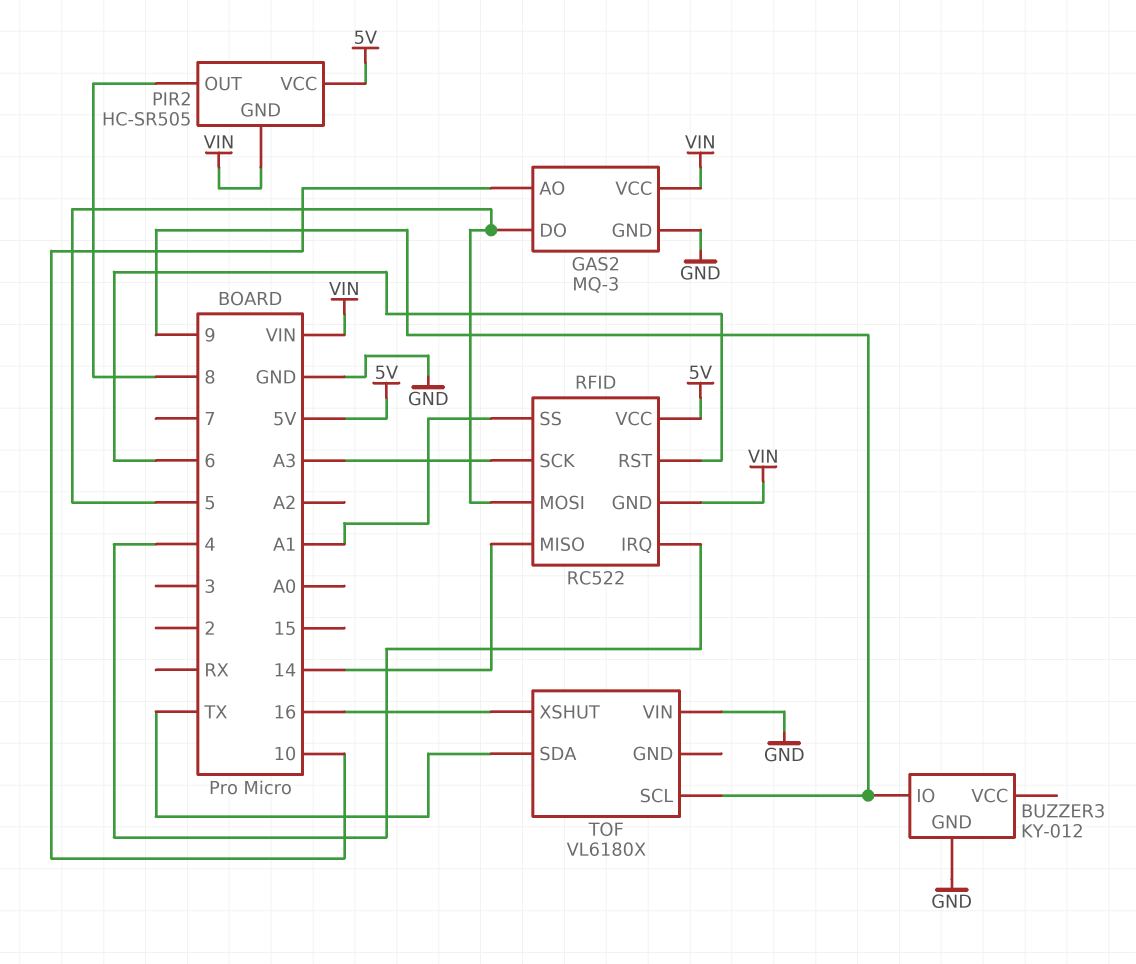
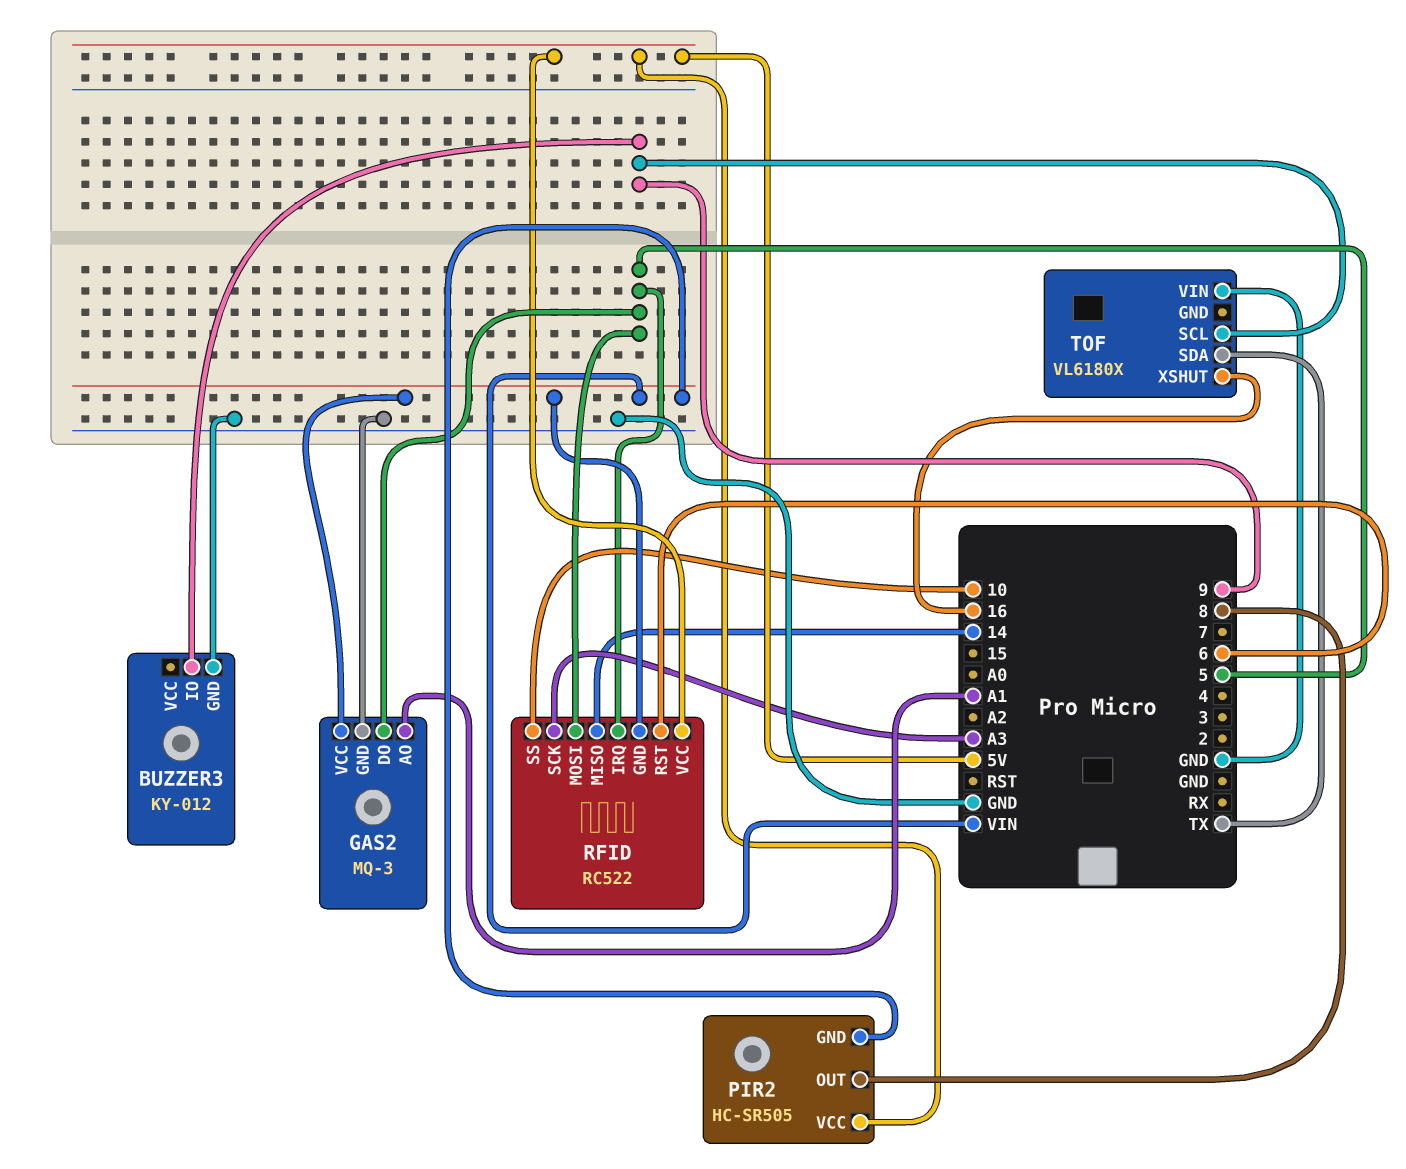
GAS2 pin AO: 10 -> A1
RFID pin IRQ: 4 -> 5
RFID pin SS: A1 -> 10

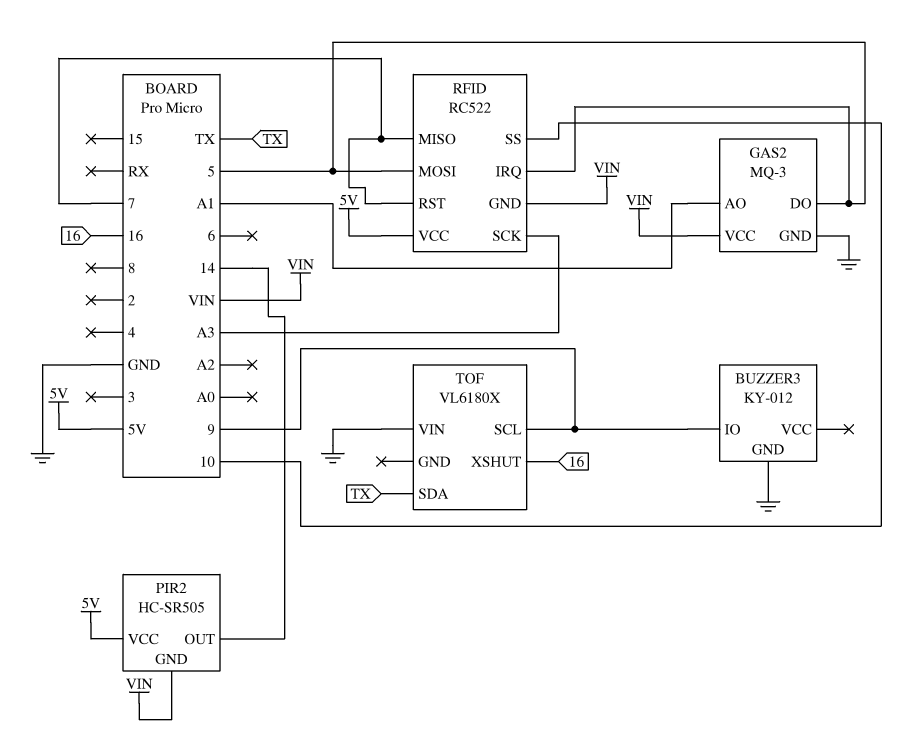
PIR2 pin OUT: 8 -> 14
RFID pin MISO: 14 -> 7
RFID pin RST: 6 -> 7

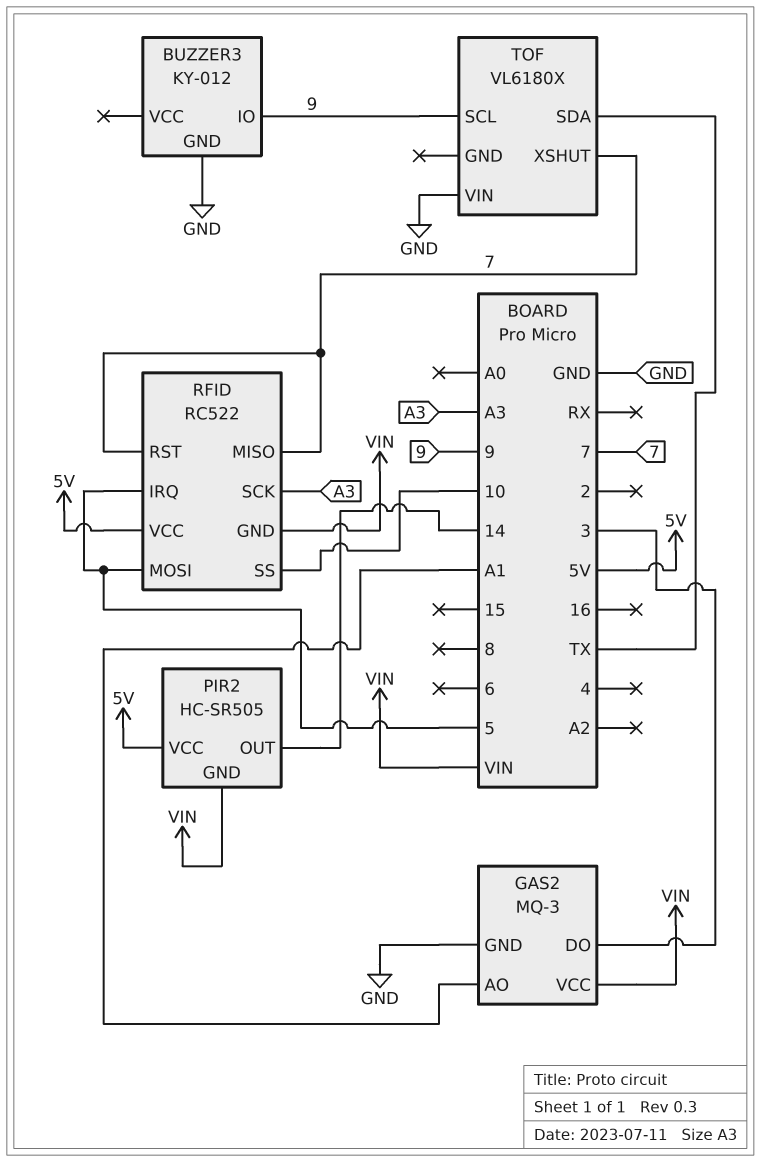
GAS2 pin DO: 5 -> 3
TOF pin XSHUT: 16 -> 7

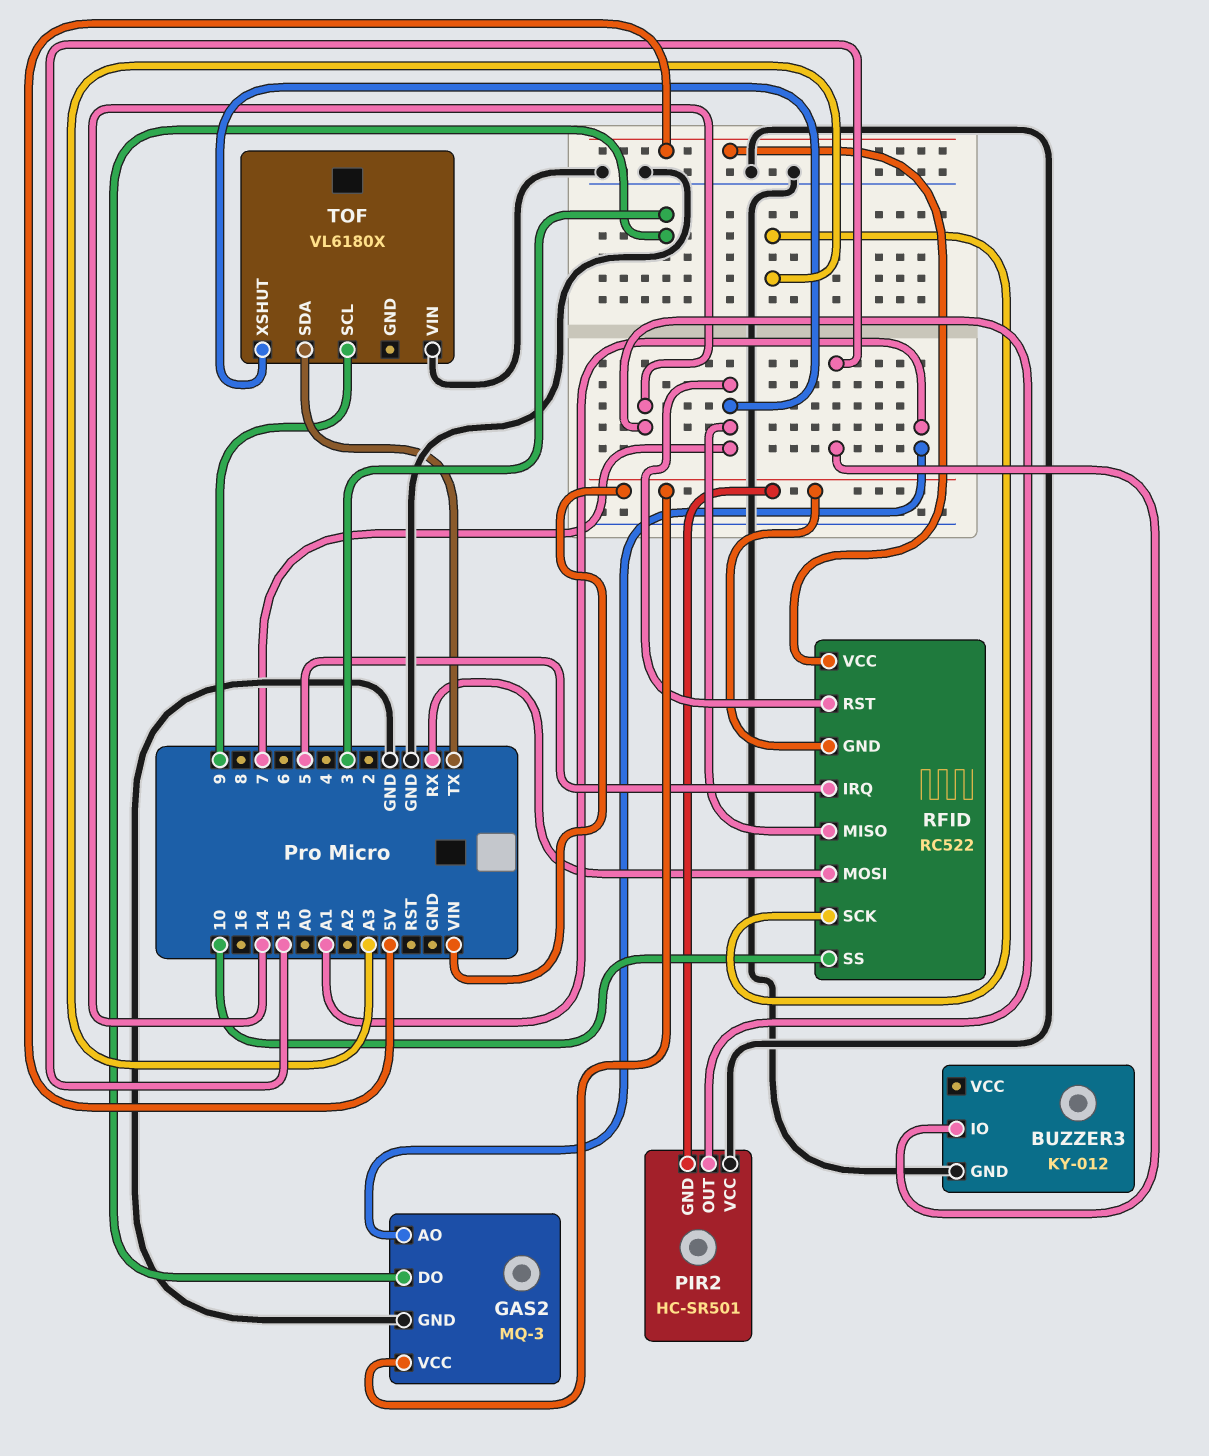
BUZZER3 pin IO: 9 -> 15
PIR2: HC-SR505 -> HC-SR501
PIR2 pin VCC: 5V -> GND
RFID pin MOSI: 5 -> RX

